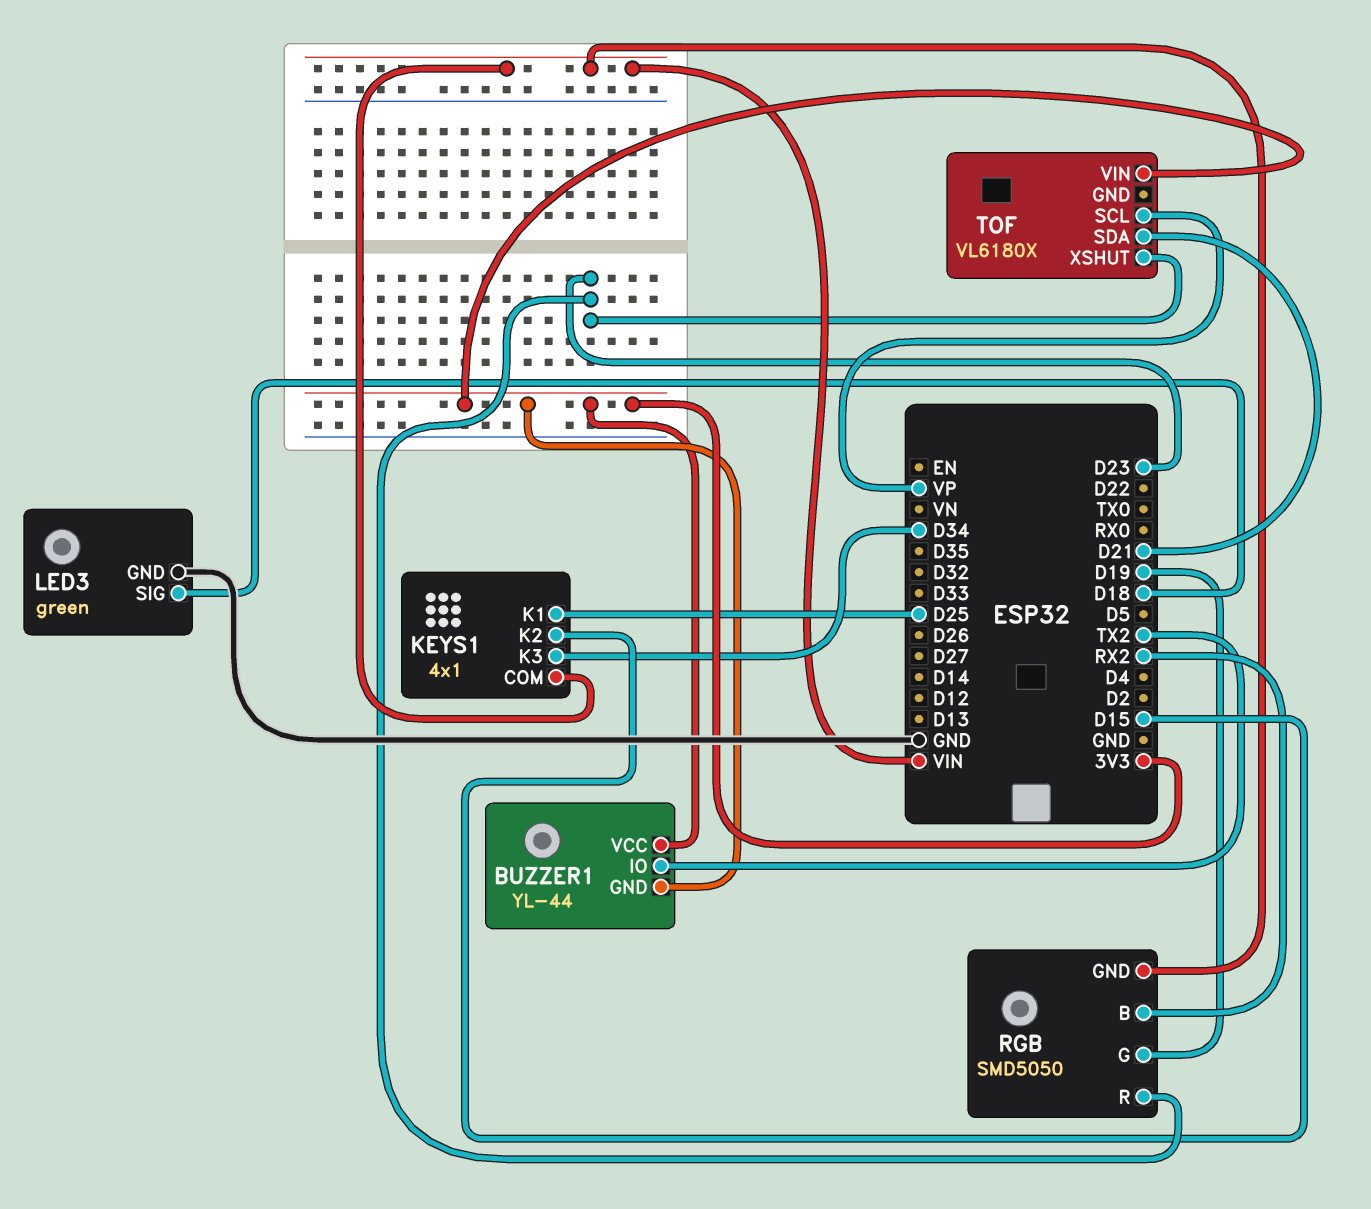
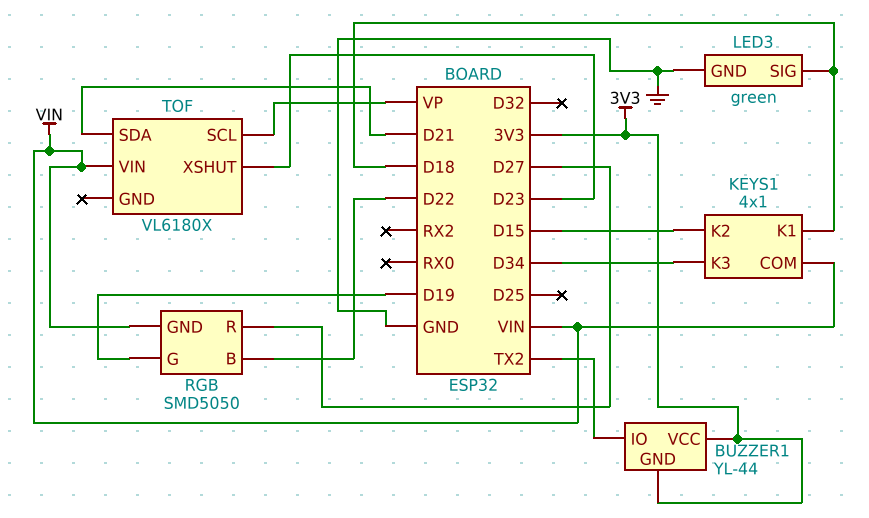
KEYS1 pin K1: D25 -> D18
RGB pin B: RX2 -> D22
RGB pin R: D23 -> D27
TOF pin VIN: 3V3 -> VIN

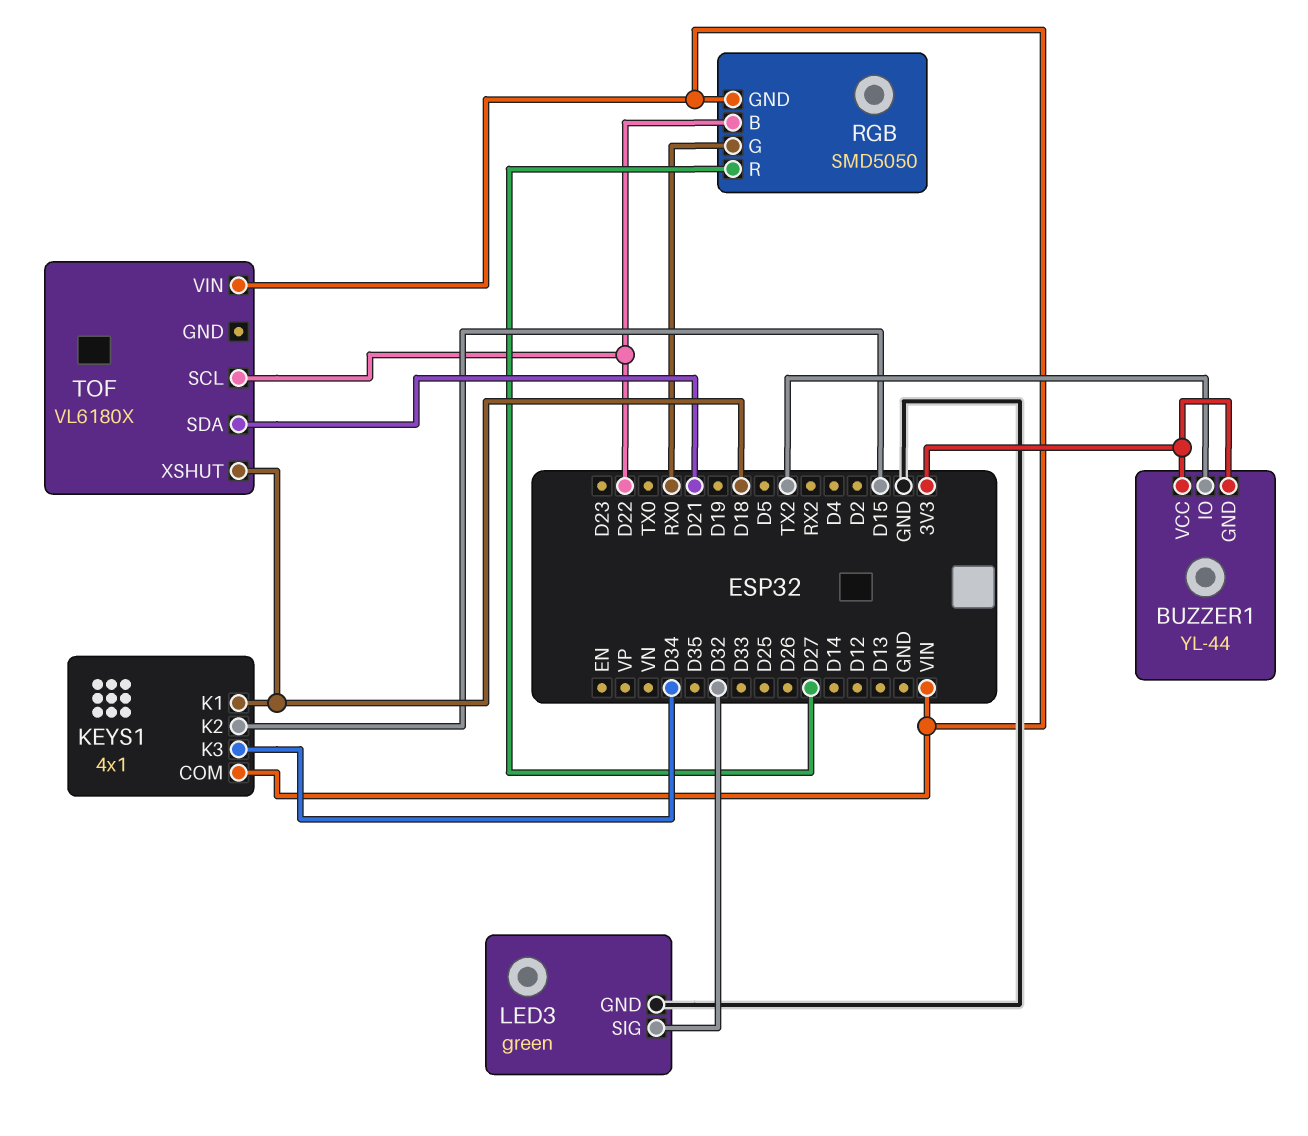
LED3 pin SIG: D18 -> D32
RGB pin G: D19 -> RX0
TOF pin SCL: VP -> D22
TOF pin XSHUT: D23 -> D18

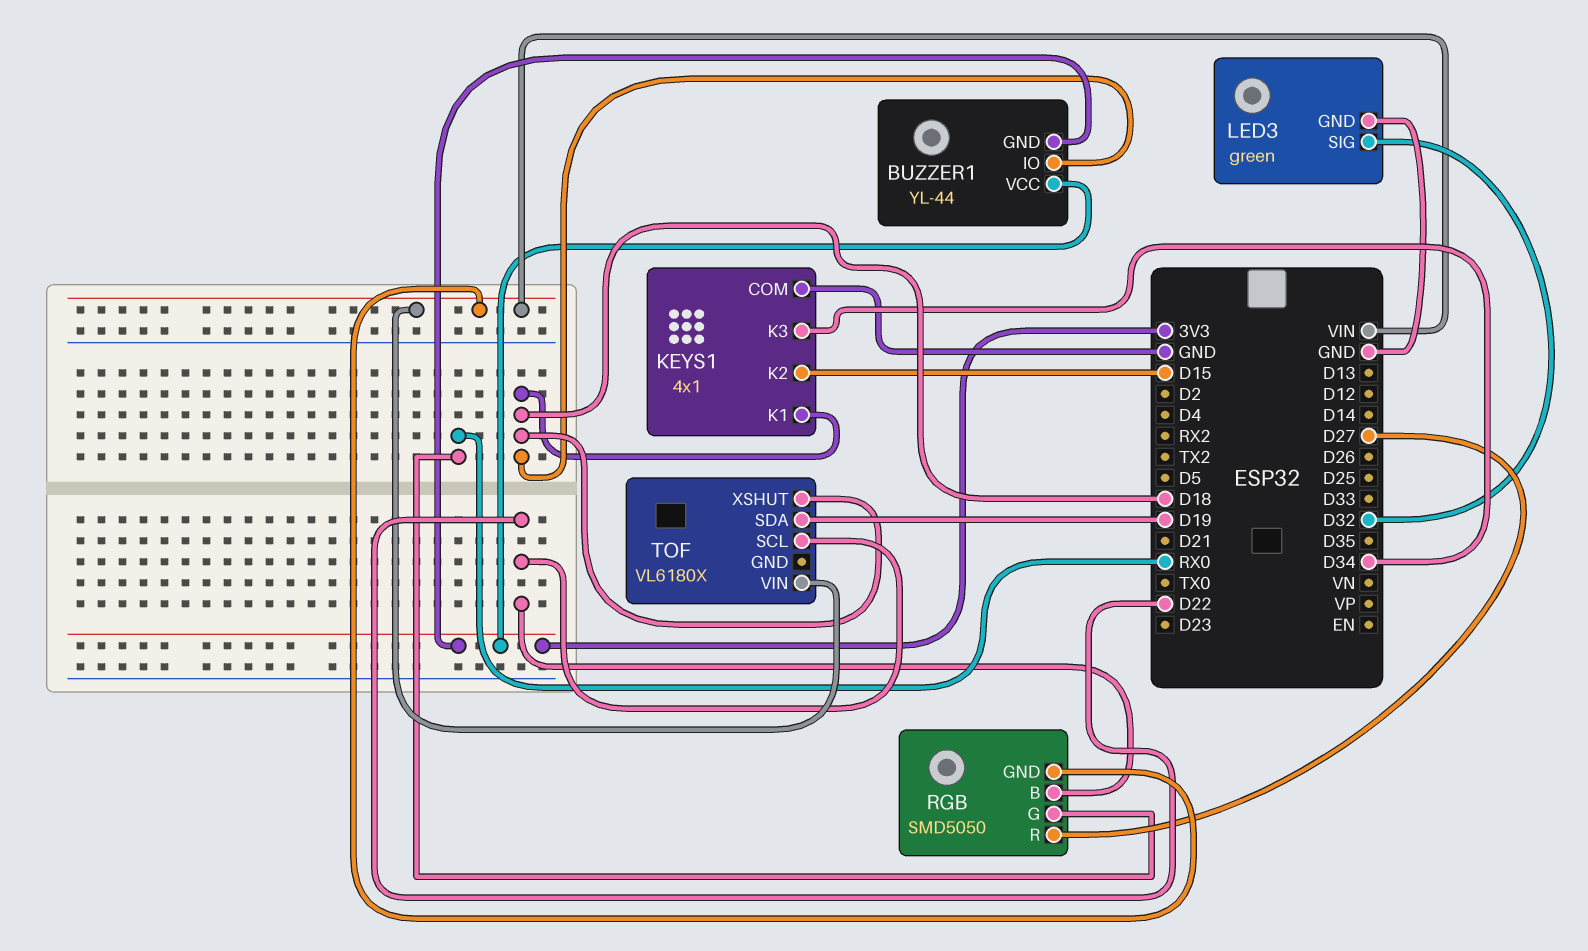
BUZZER1 pin IO: TX2 -> D18
KEYS1 pin COM: VIN -> GND
TOF pin SDA: D21 -> D19

